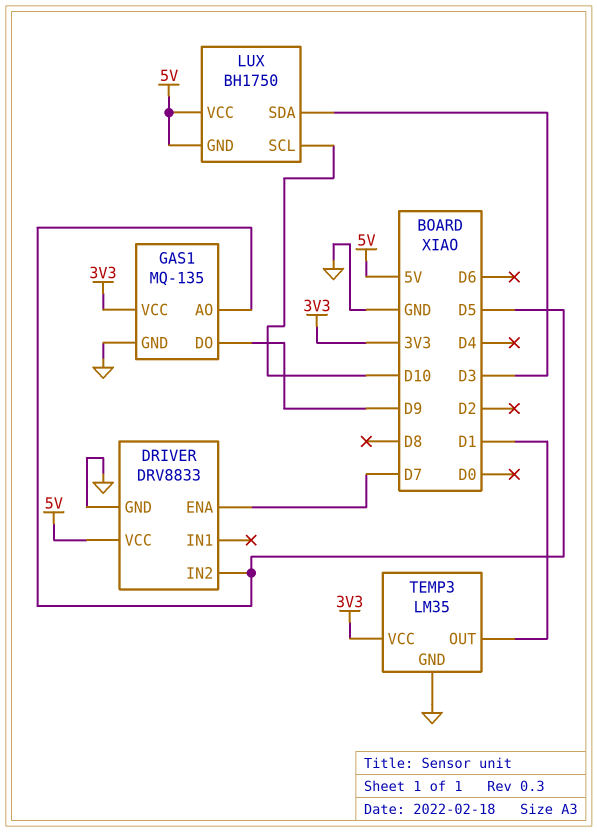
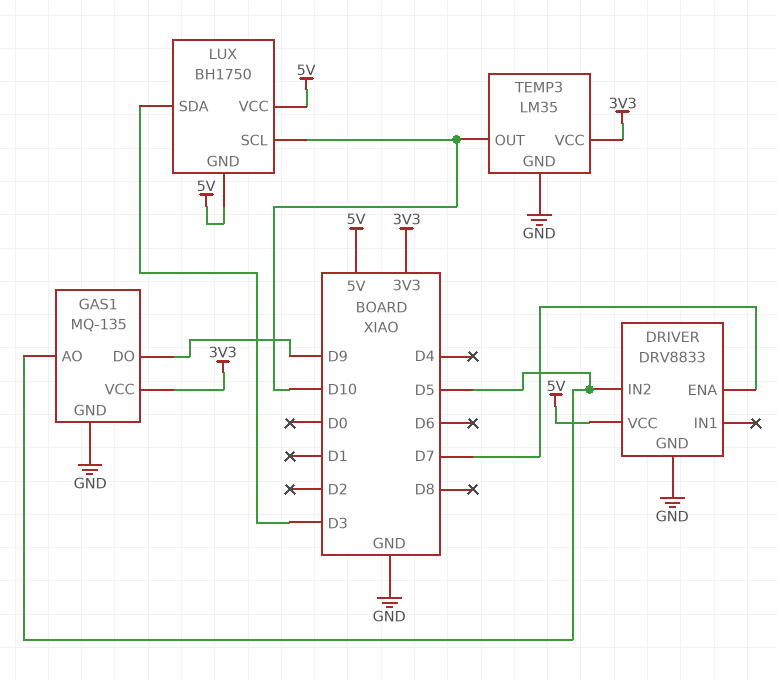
TEMP3 pin OUT: D1 -> D10

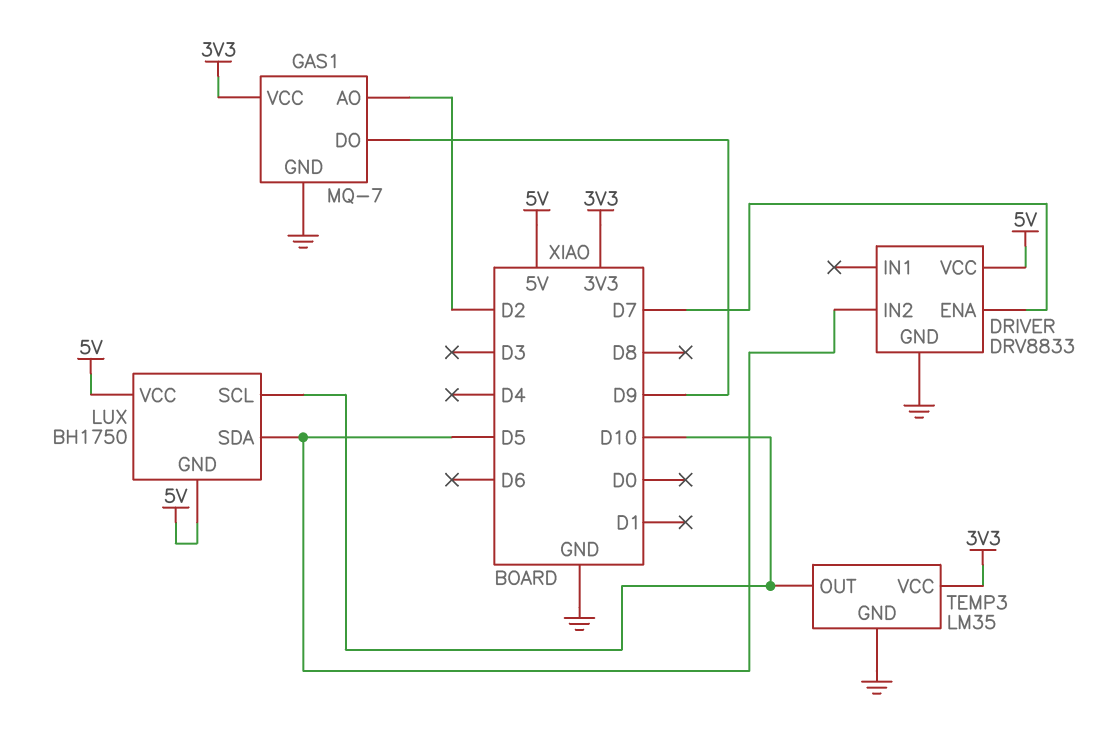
GAS1: MQ-135 -> MQ-7
GAS1 pin AO: D5 -> D2
LUX pin SDA: D3 -> D5

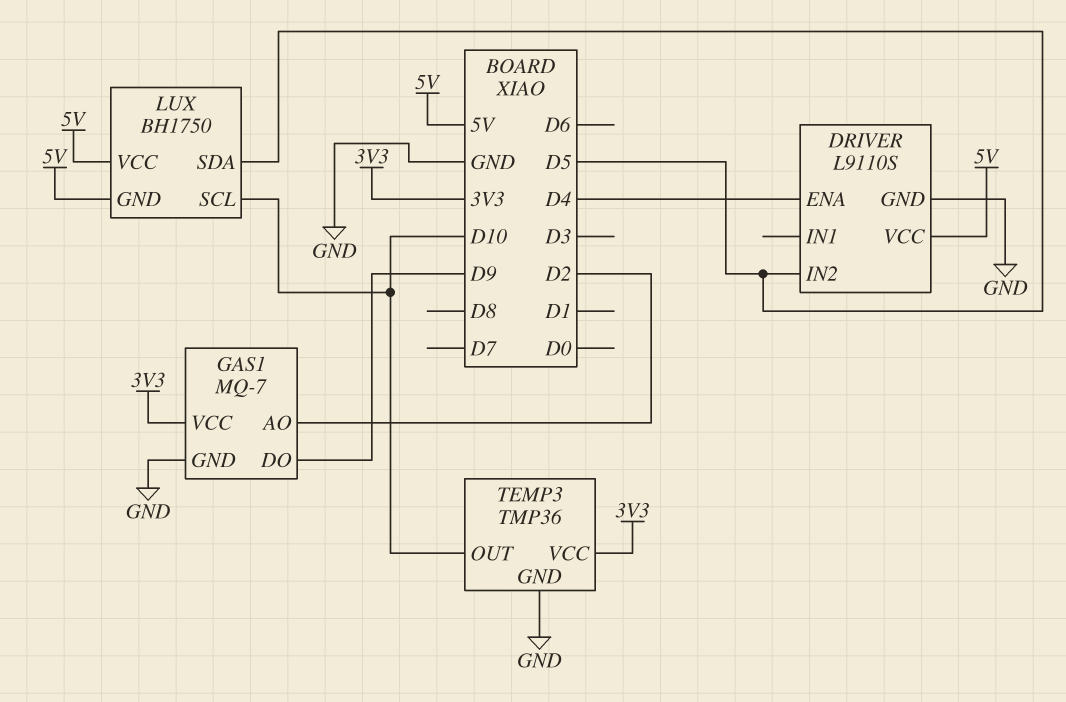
DRIVER: DRV8833 -> L9110S
DRIVER pin ENA: D7 -> D4
TEMP3: LM35 -> TMP36

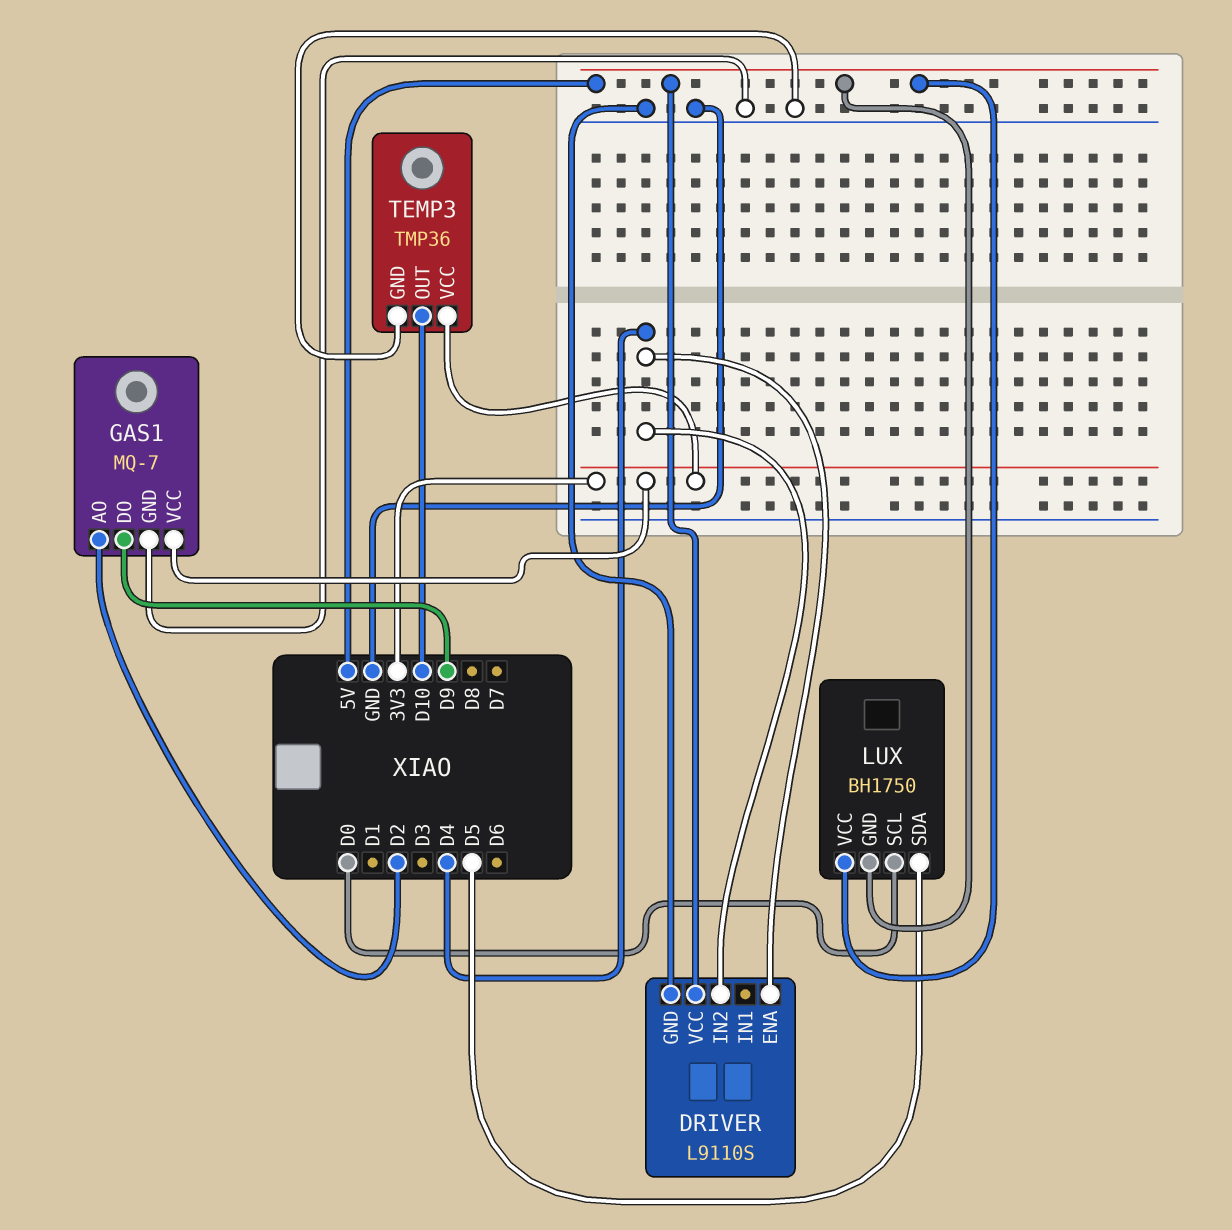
DRIVER pin IN2: D5 -> D4
LUX pin SCL: D10 -> D0

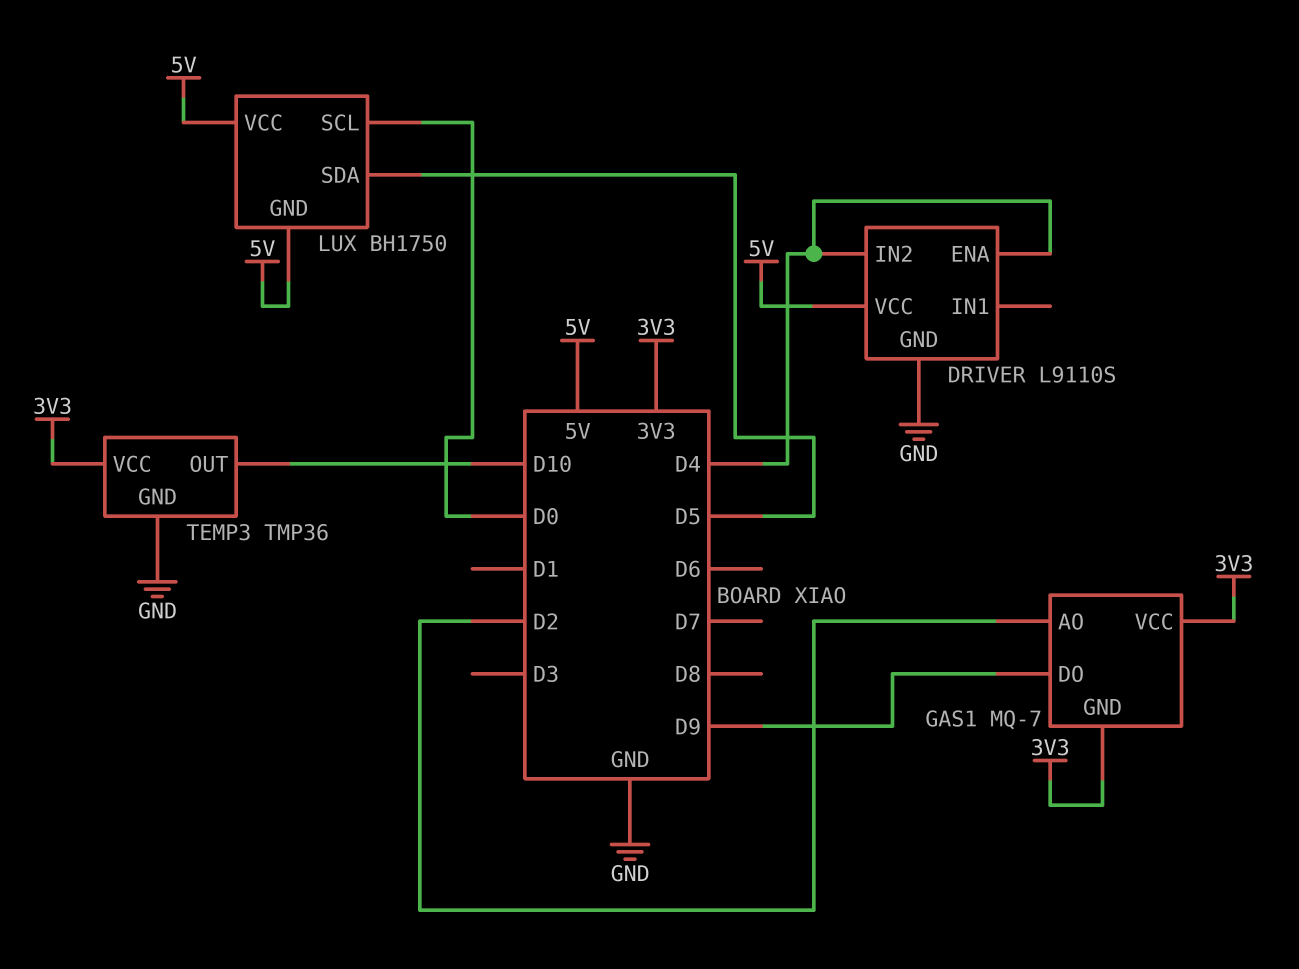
GAS1 pin GND: GND -> 3V3

